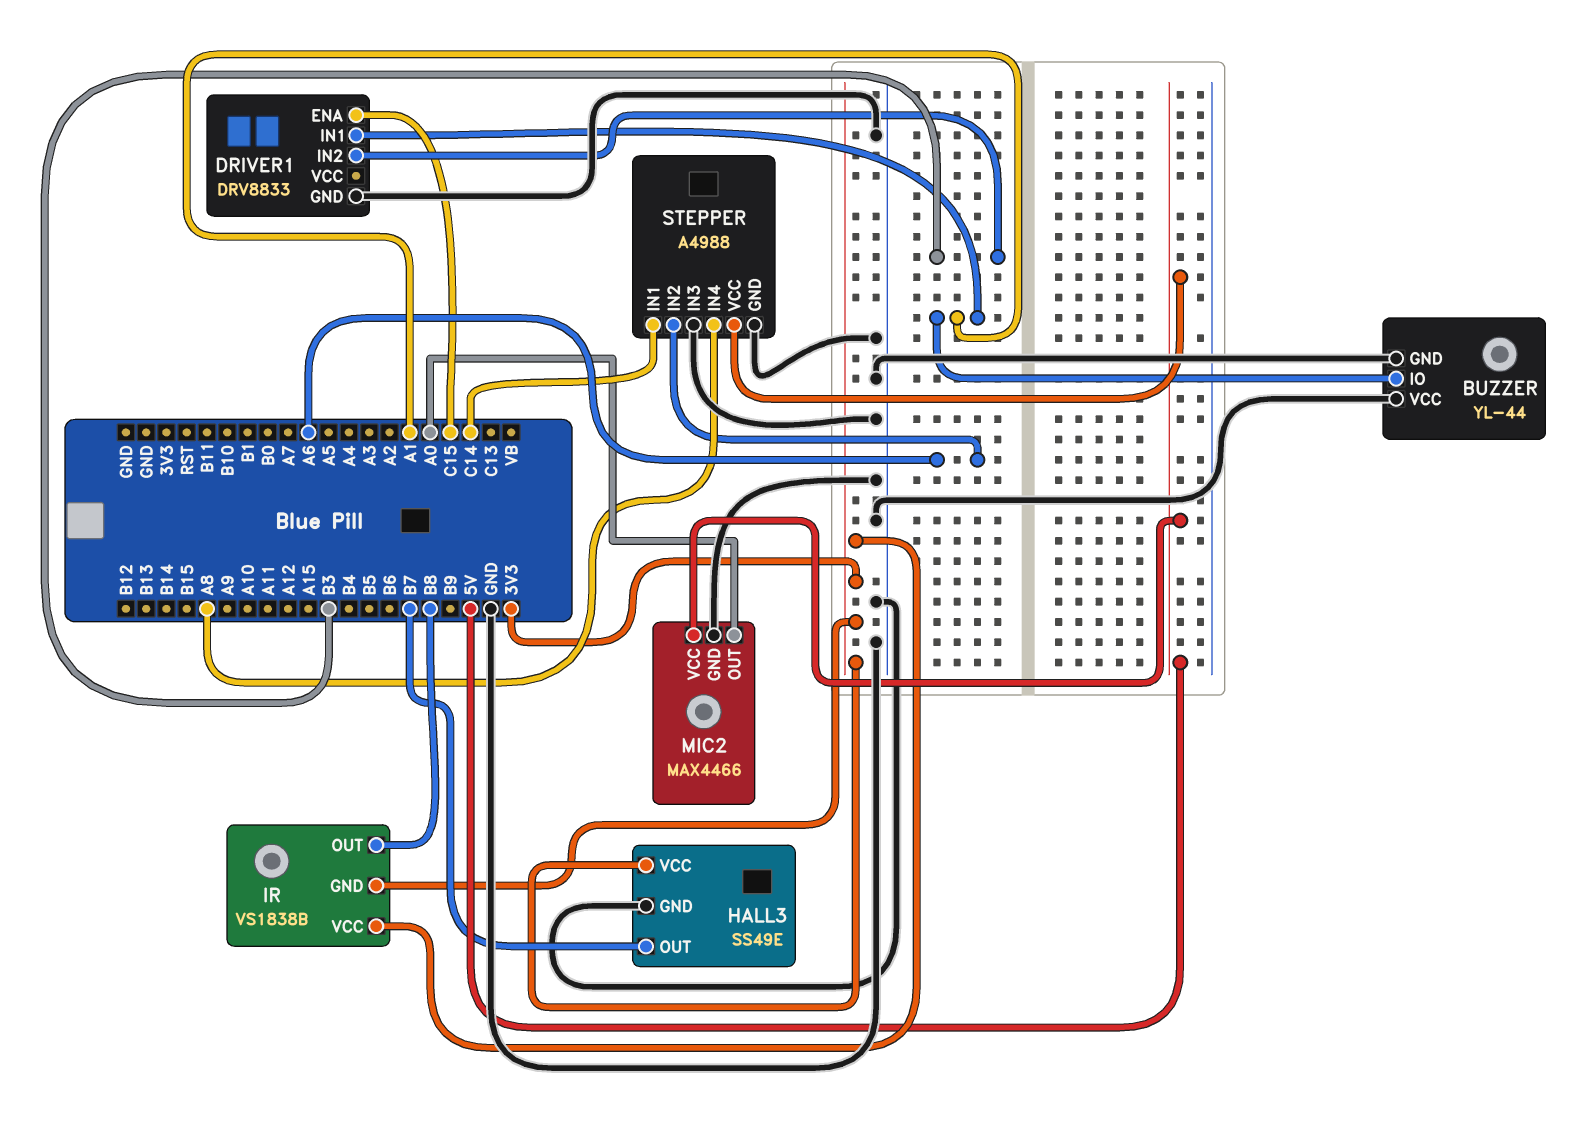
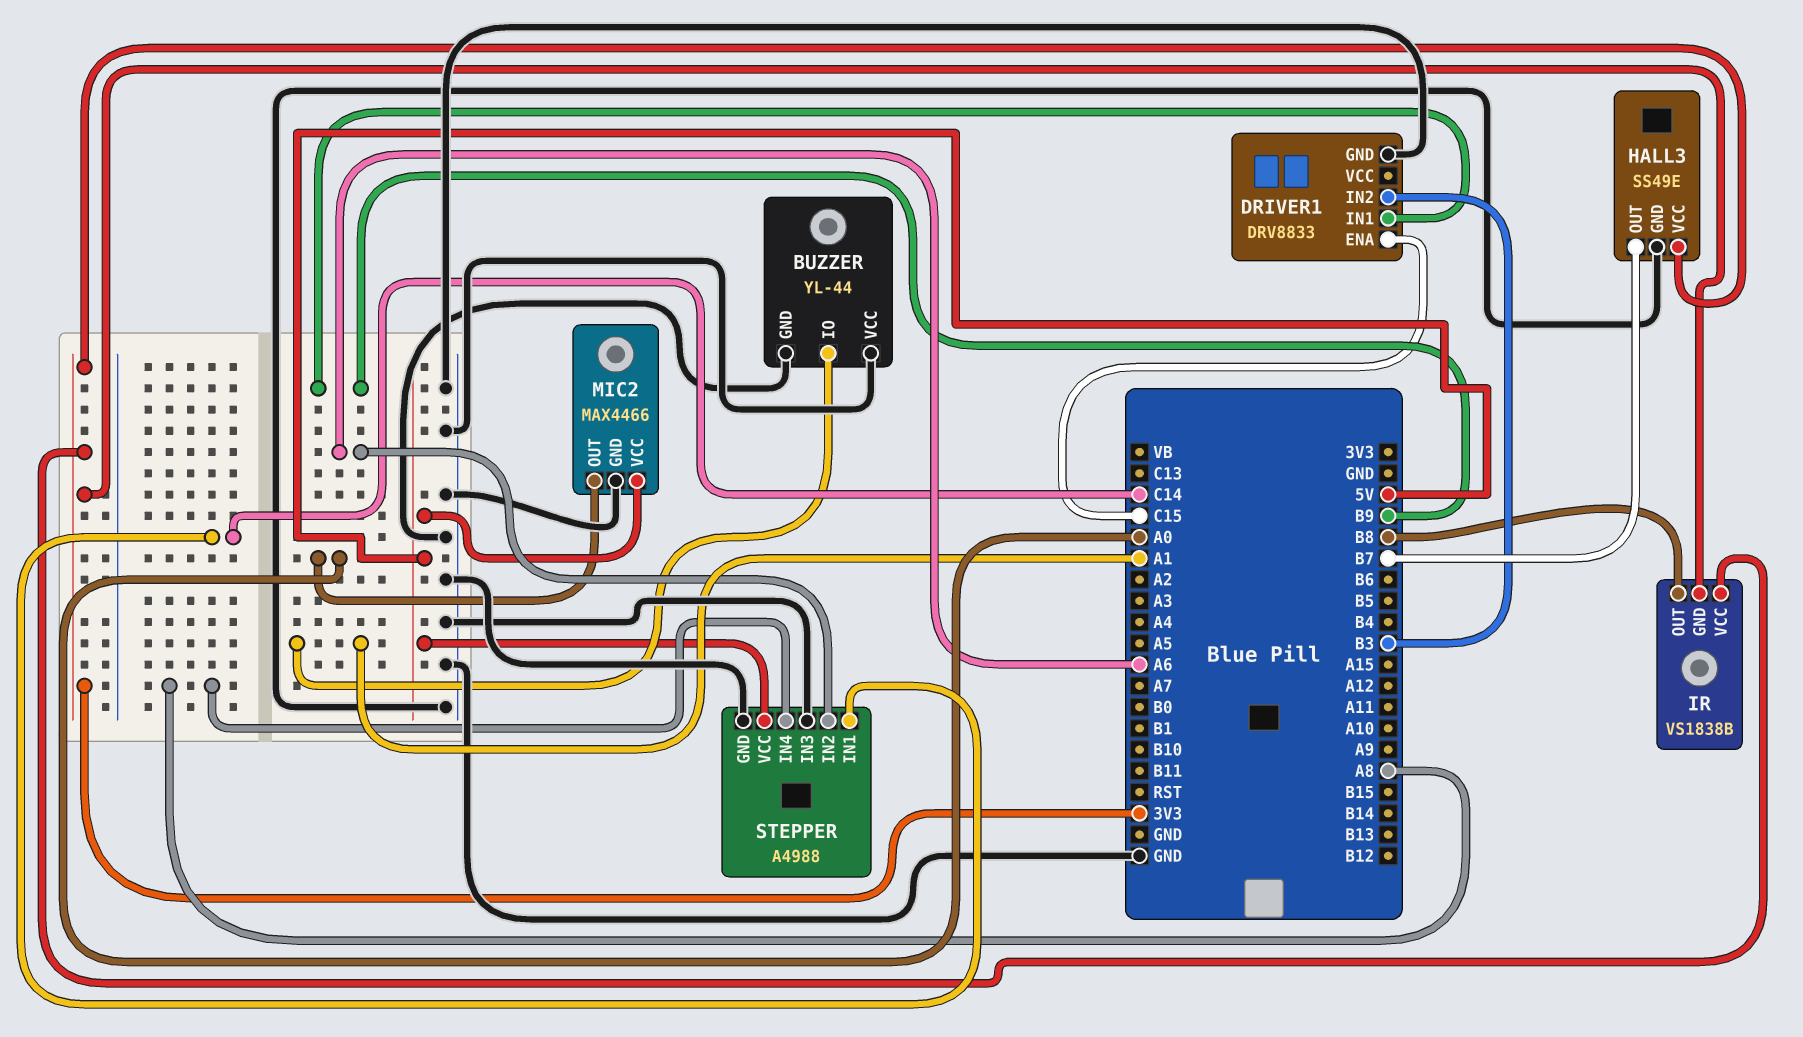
DRIVER1 pin IN1: A1 -> B9

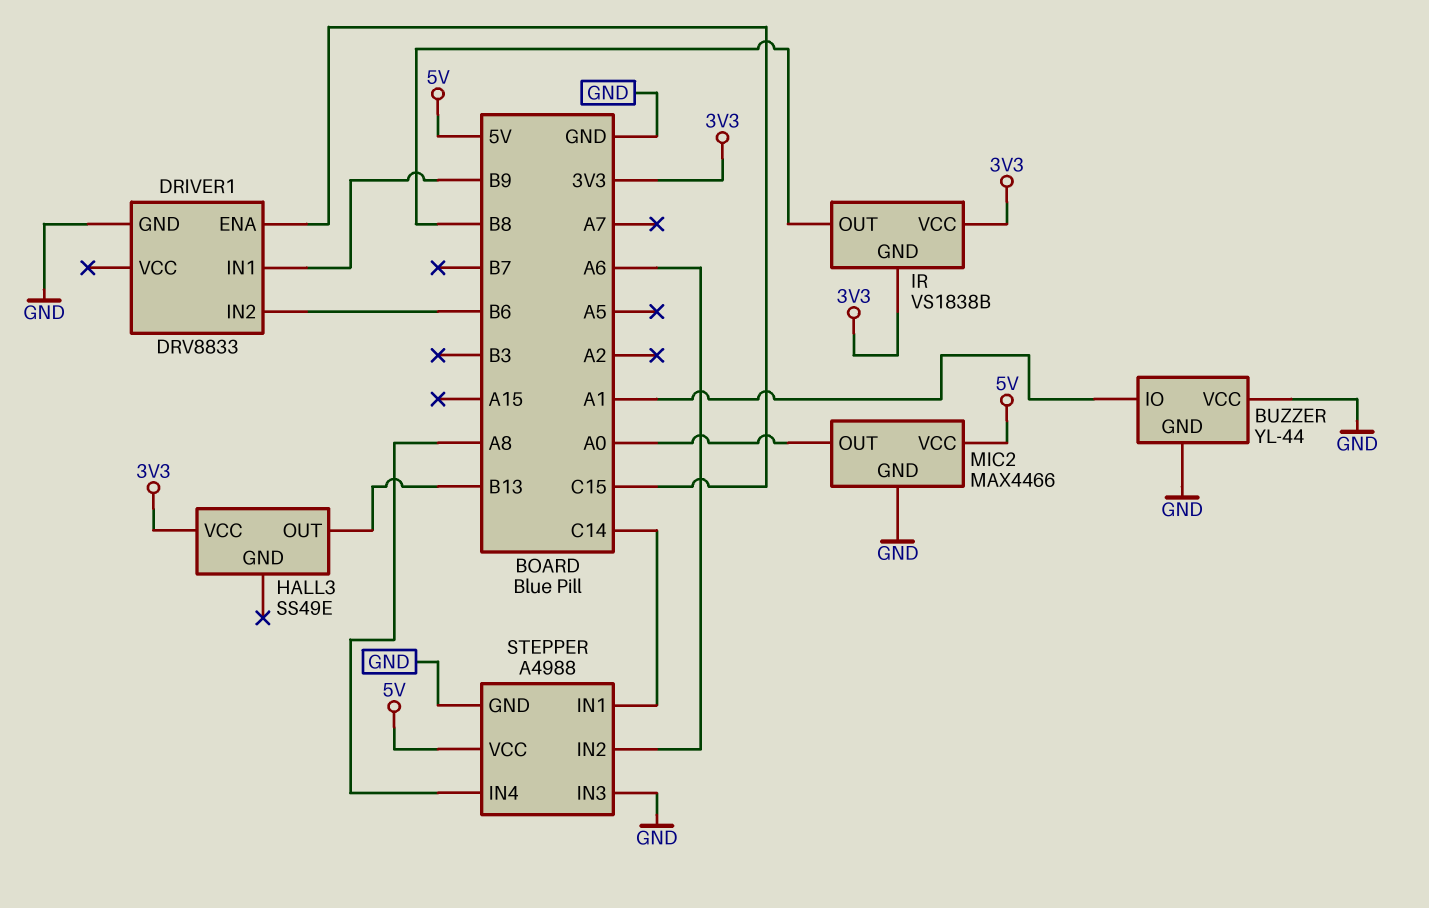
DRIVER1 pin IN2: B3 -> B6
HALL3 pin GND: GND -> none
HALL3 pin OUT: B7 -> B13

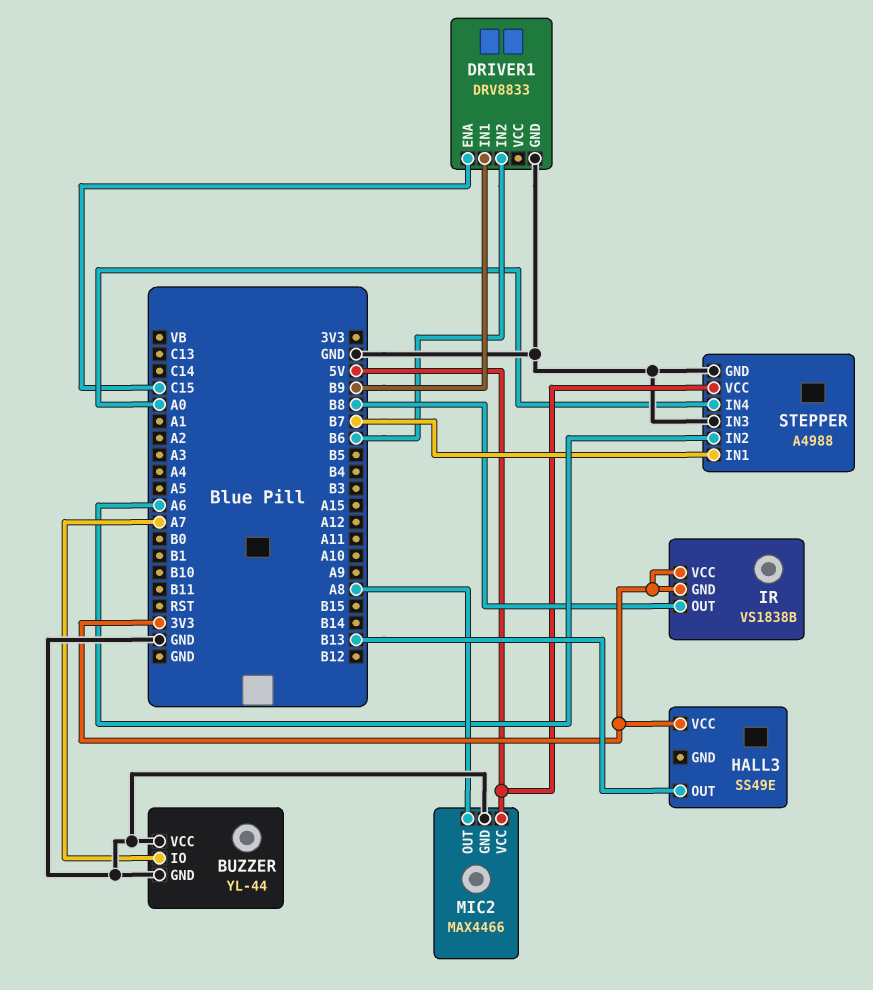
BUZZER pin IO: A1 -> A7
MIC2 pin OUT: A0 -> A8
STEPPER pin IN1: C14 -> B7
STEPPER pin IN4: A8 -> A0

